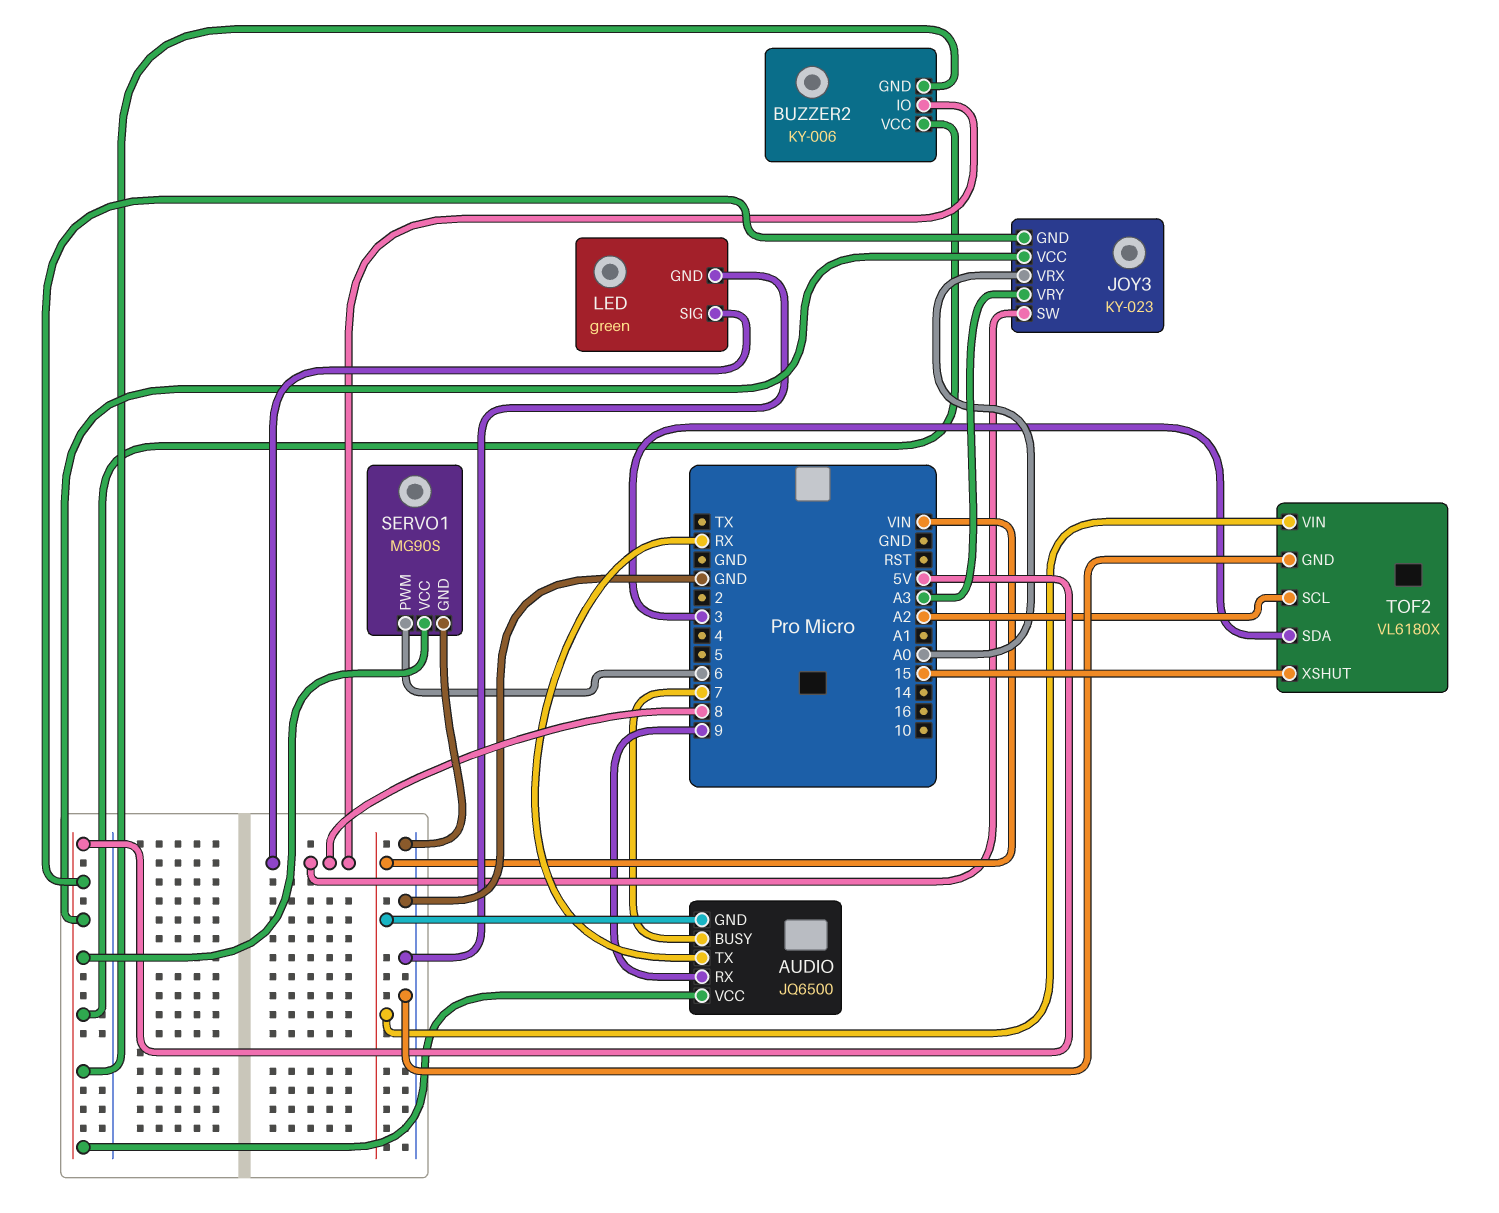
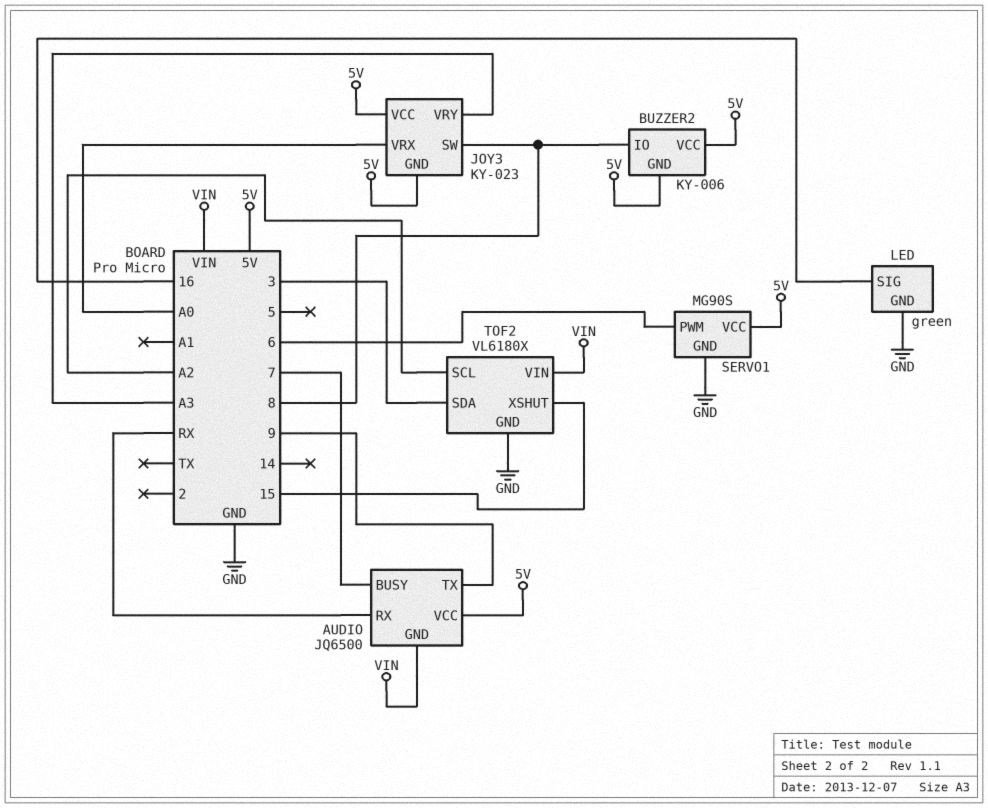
AUDIO pin RX: 9 -> RX
AUDIO pin TX: RX -> 9
LED pin SIG: 8 -> 16

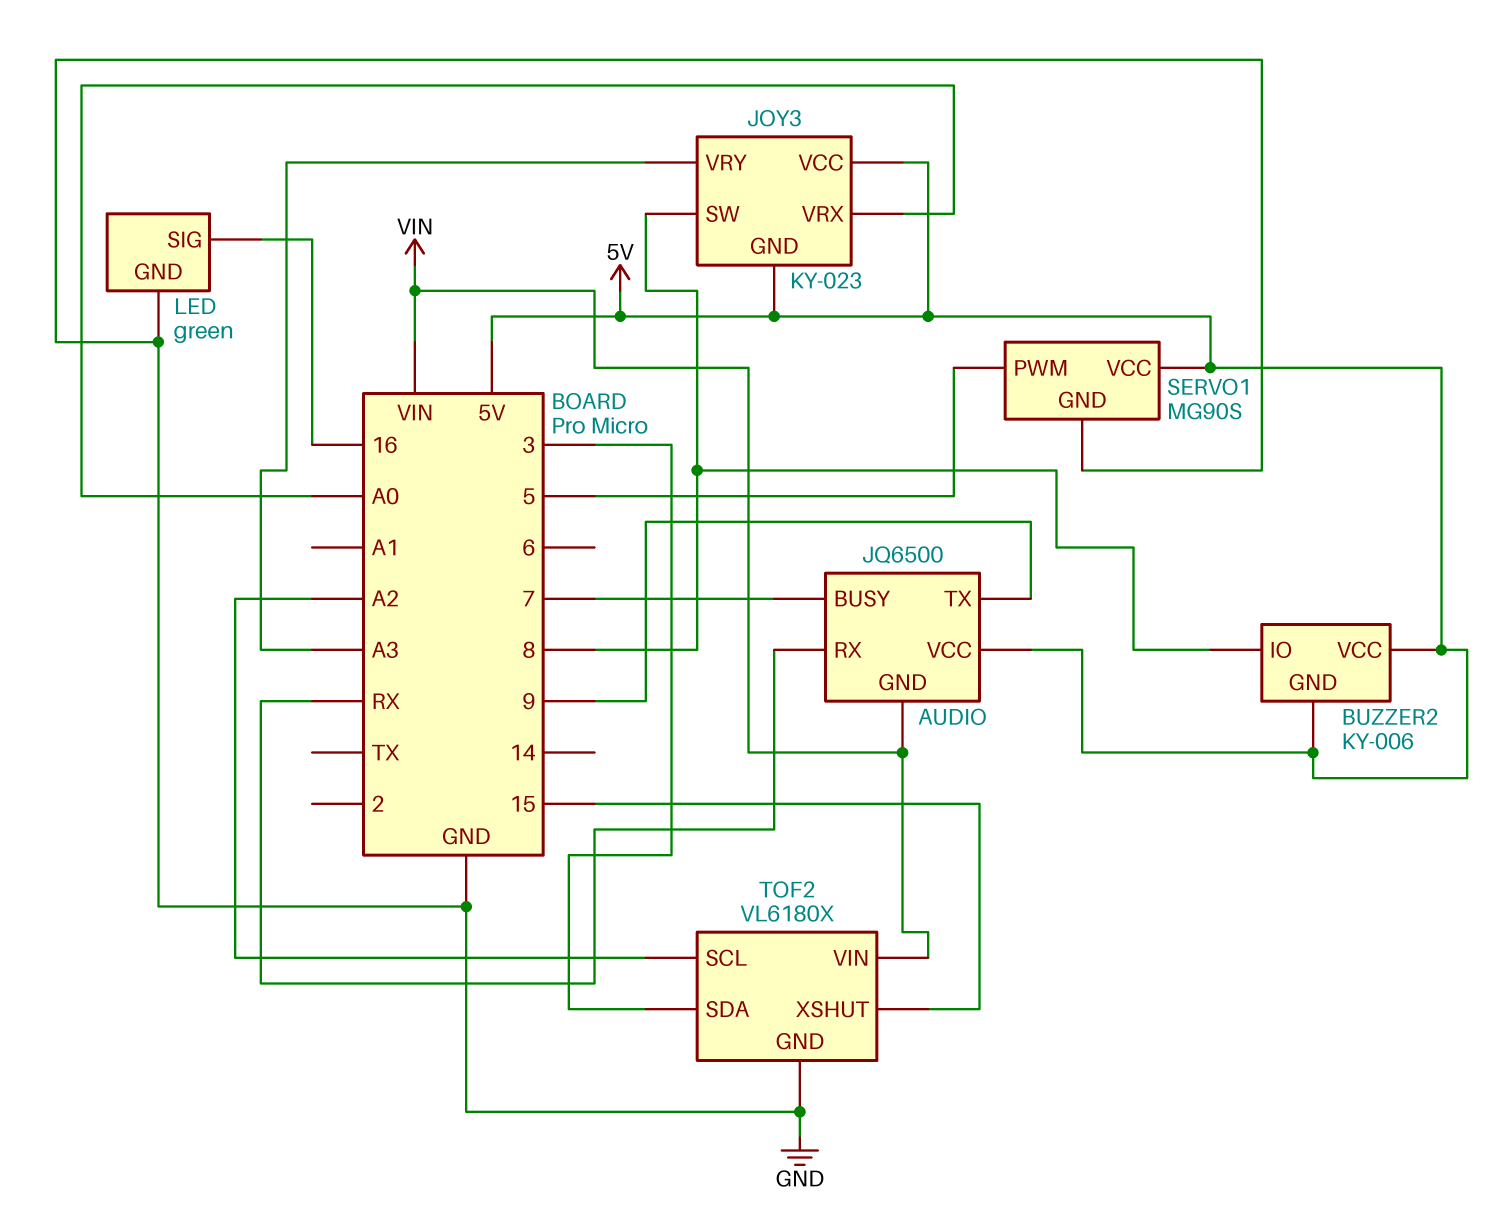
SERVO1 pin PWM: 6 -> 5

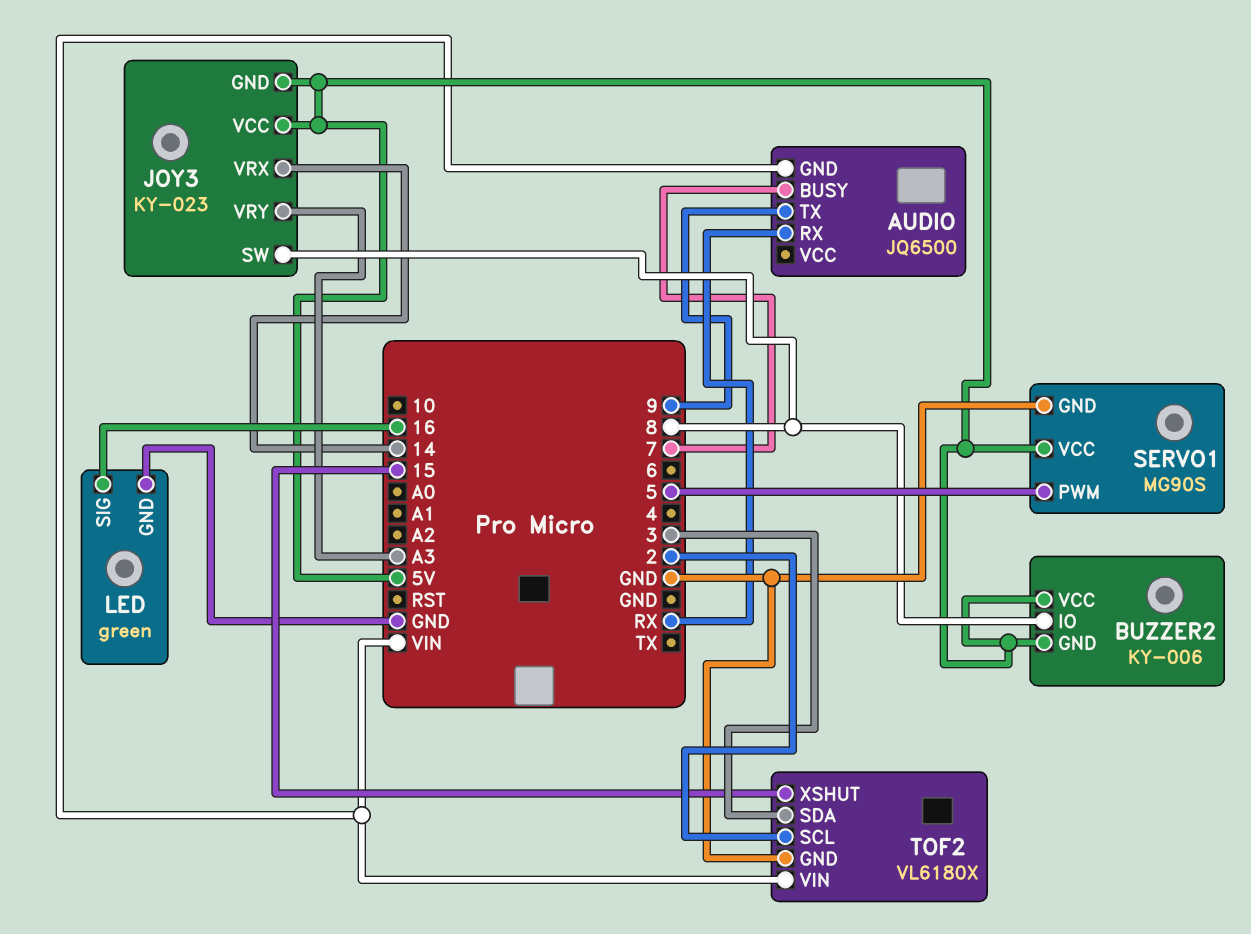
AUDIO pin VCC: 5V -> none
JOY3 pin VRX: A0 -> 14
TOF2 pin SCL: A2 -> 2

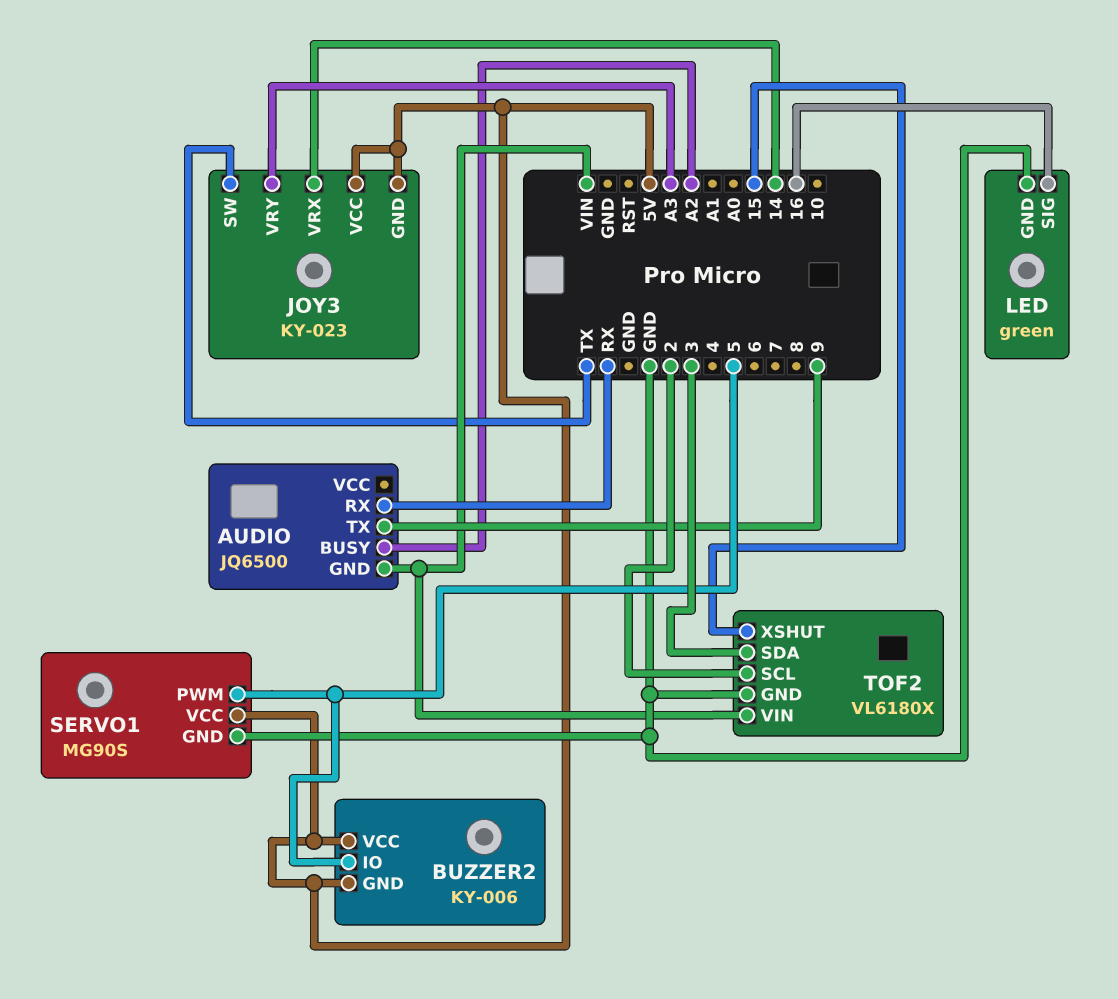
AUDIO pin BUSY: 7 -> A2
BUZZER2 pin IO: 8 -> 5
JOY3 pin SW: 8 -> TX

